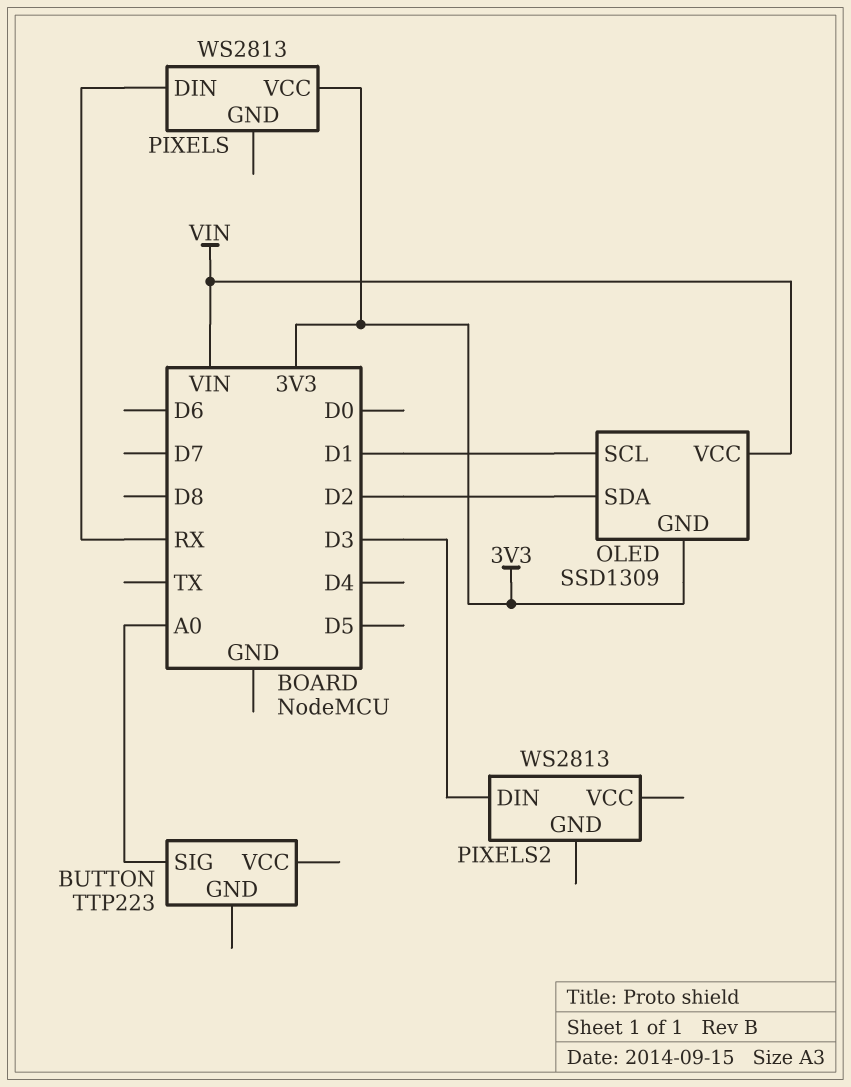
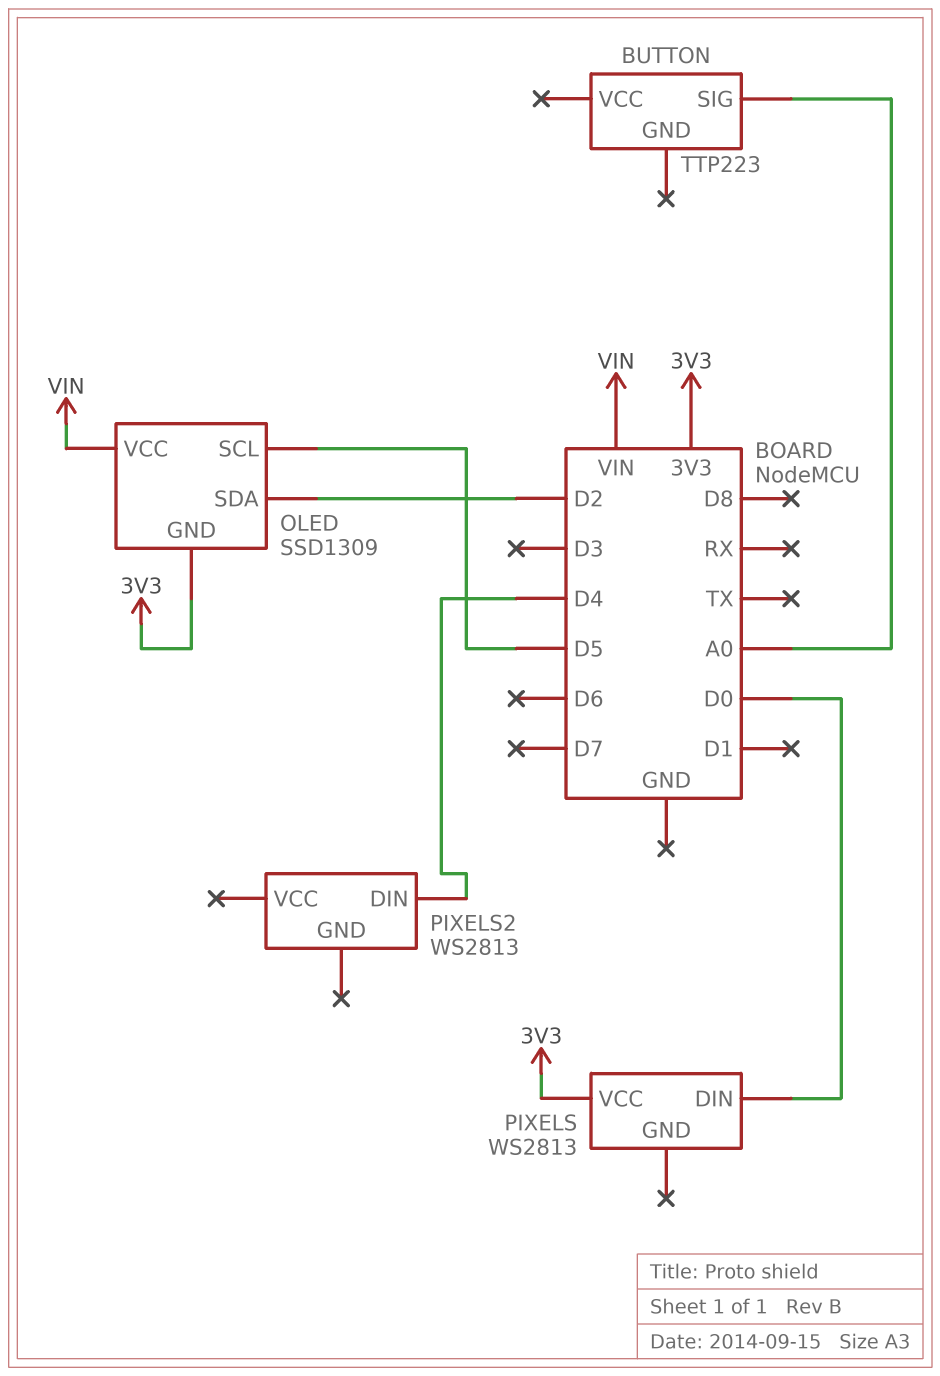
OLED pin SCL: D1 -> D5
PIXELS pin DIN: RX -> D0
PIXELS2 pin DIN: D3 -> D4

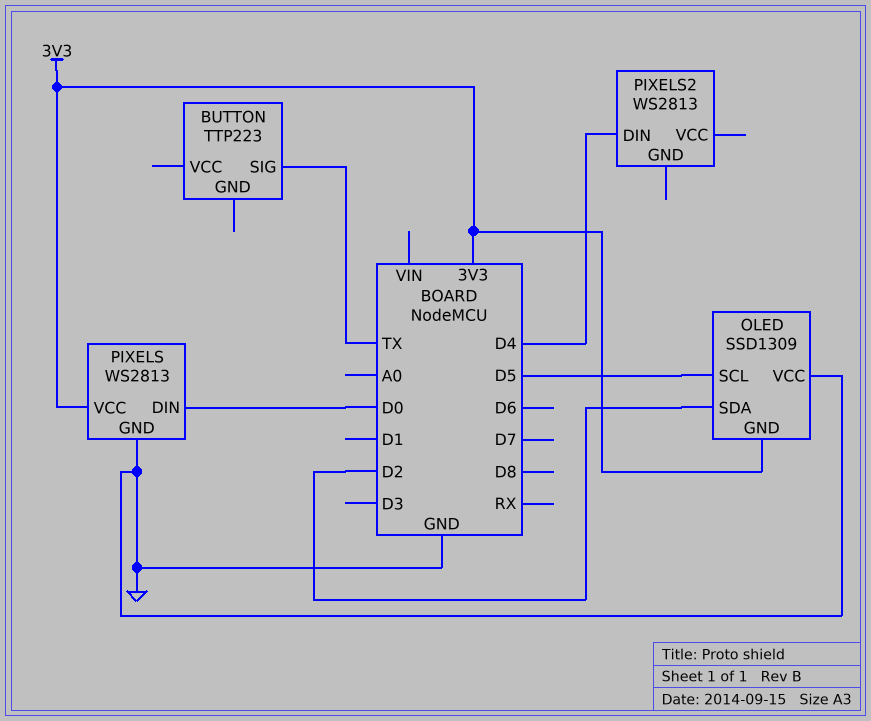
BUTTON pin SIG: A0 -> TX
OLED pin VCC: VIN -> GND
PIXELS pin GND: none -> GND

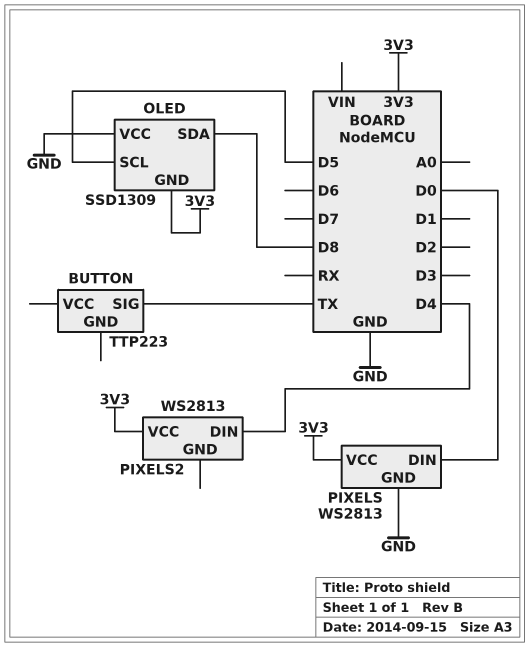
OLED pin SDA: D2 -> D8
PIXELS2 pin VCC: none -> 3V3

